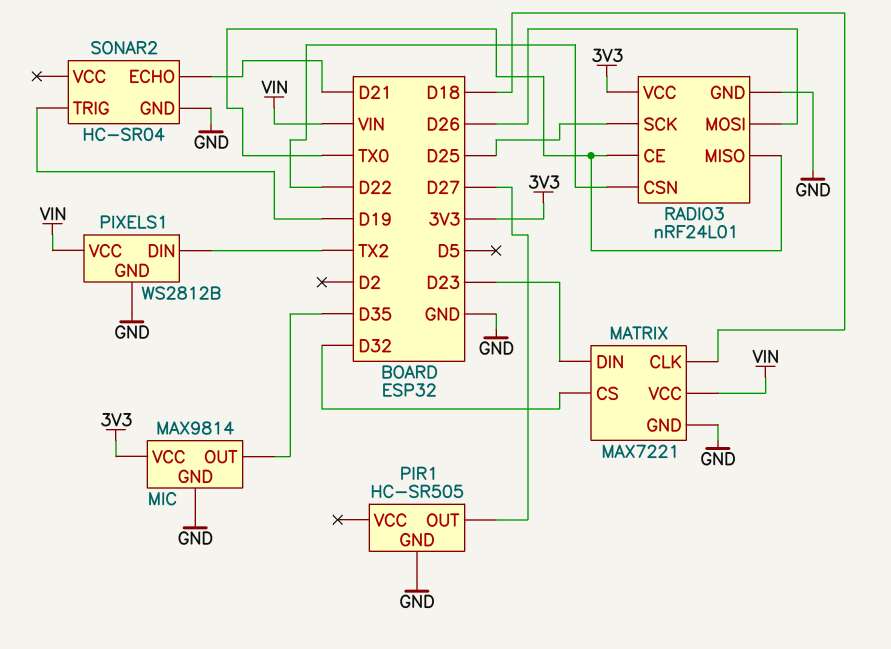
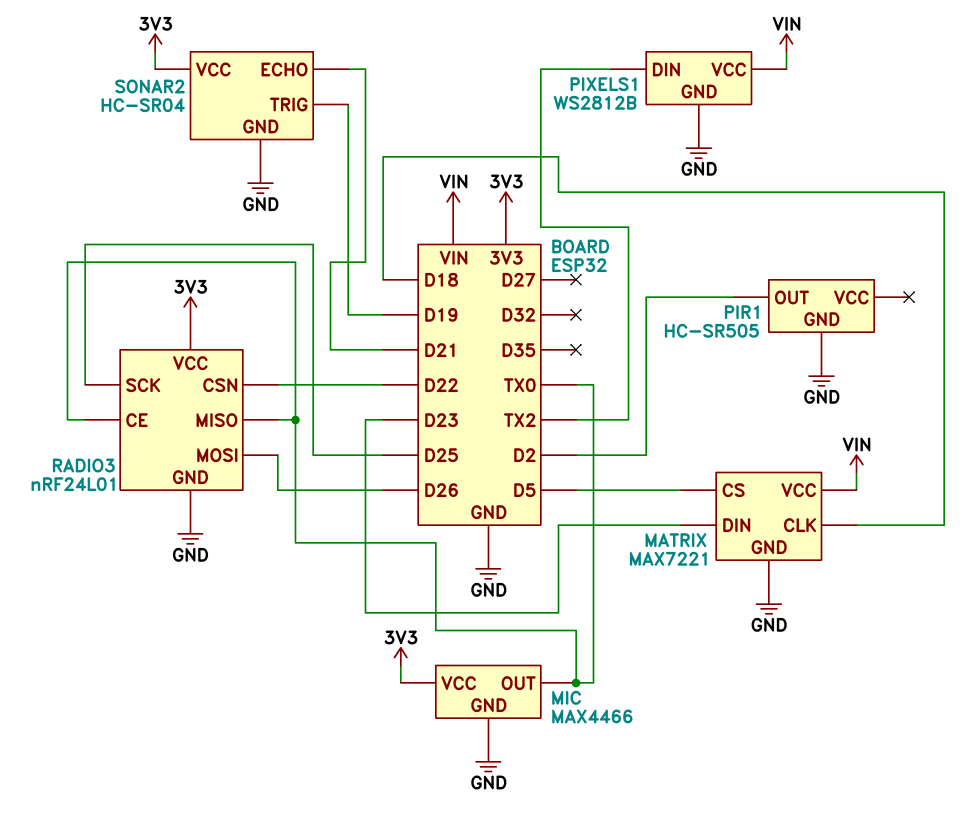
MATRIX pin CS: D32 -> D5
MIC: MAX9814 -> MAX4466
MIC pin OUT: D35 -> TX0
PIR1 pin OUT: D27 -> D2
SONAR2 pin VCC: none -> 3V3

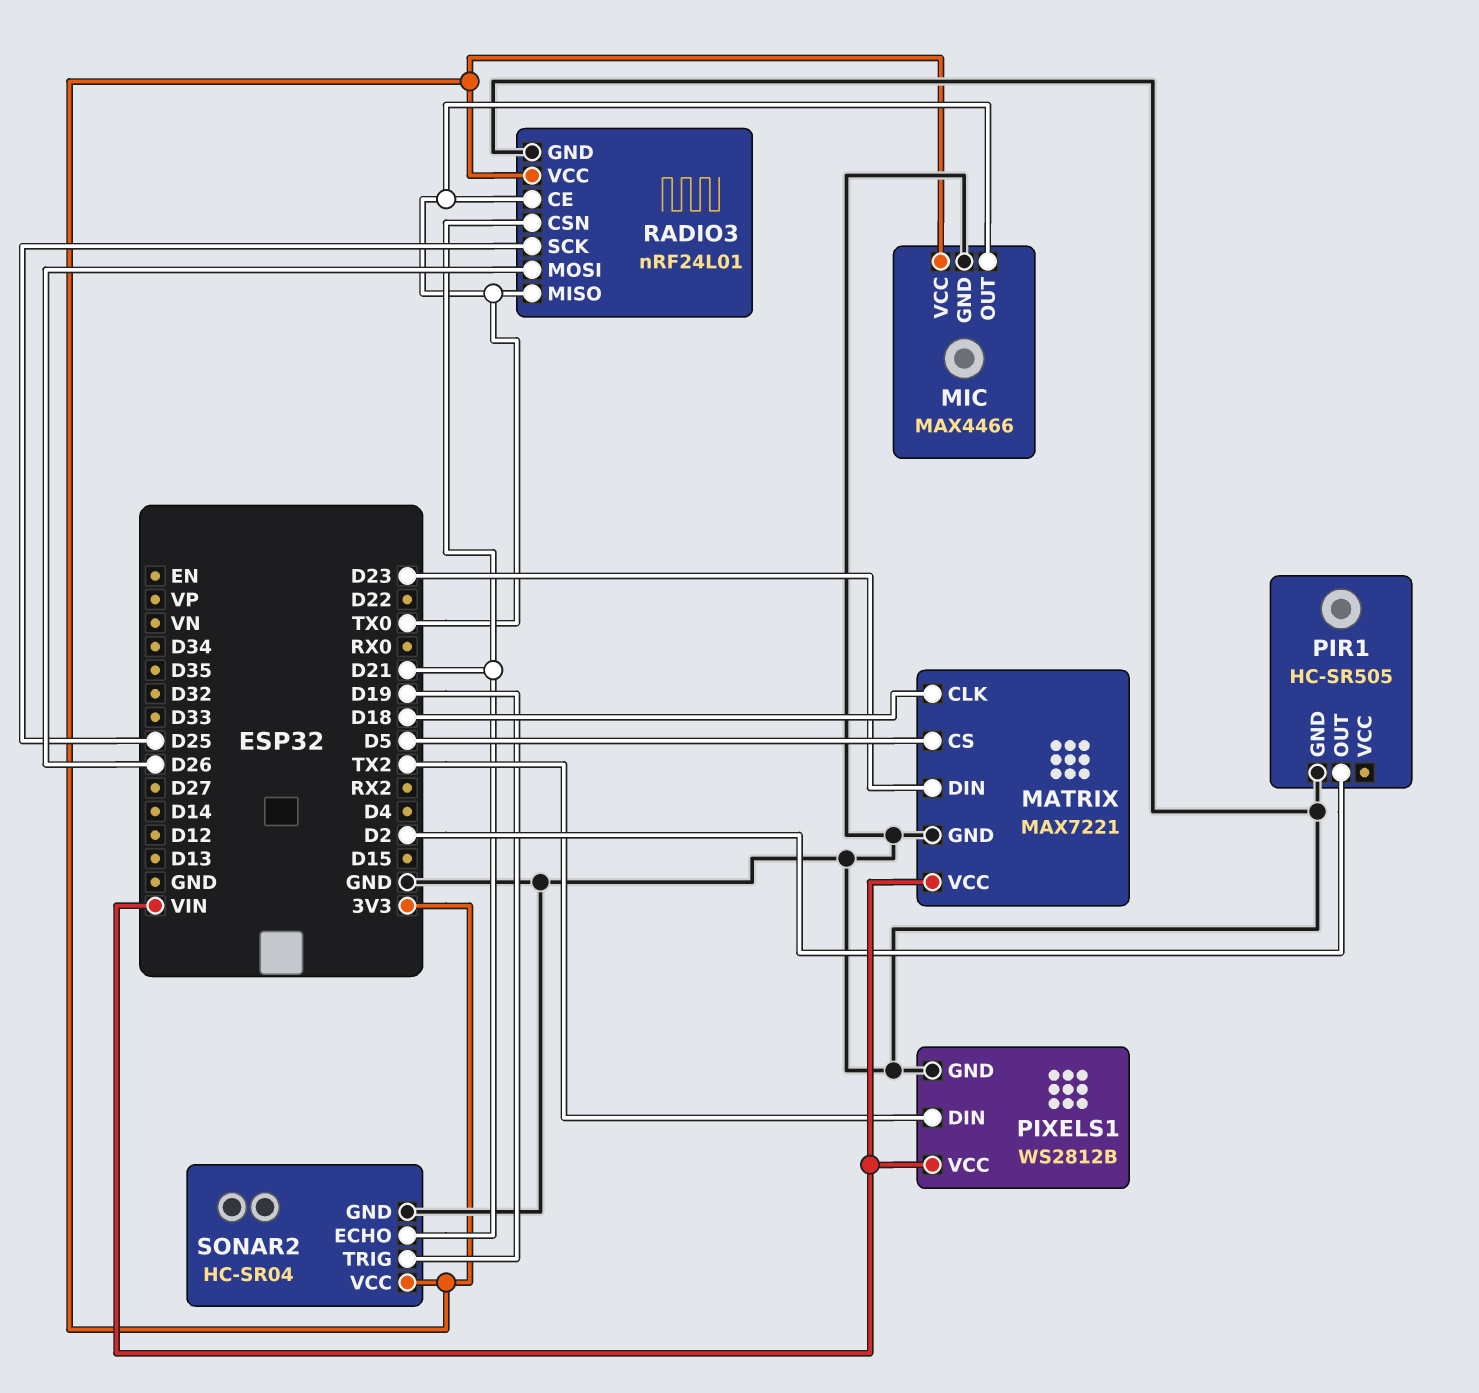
RADIO3 pin CSN: D22 -> D21

